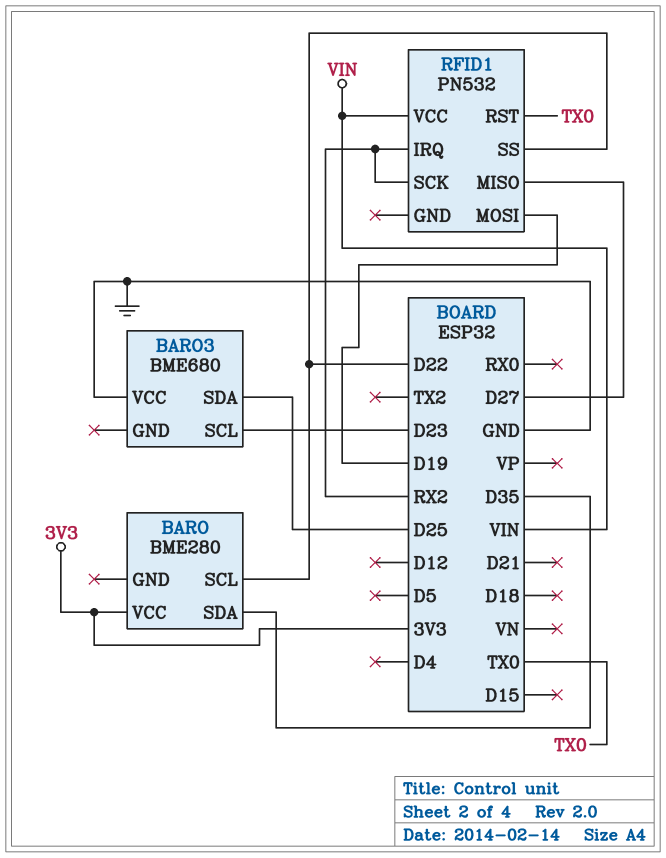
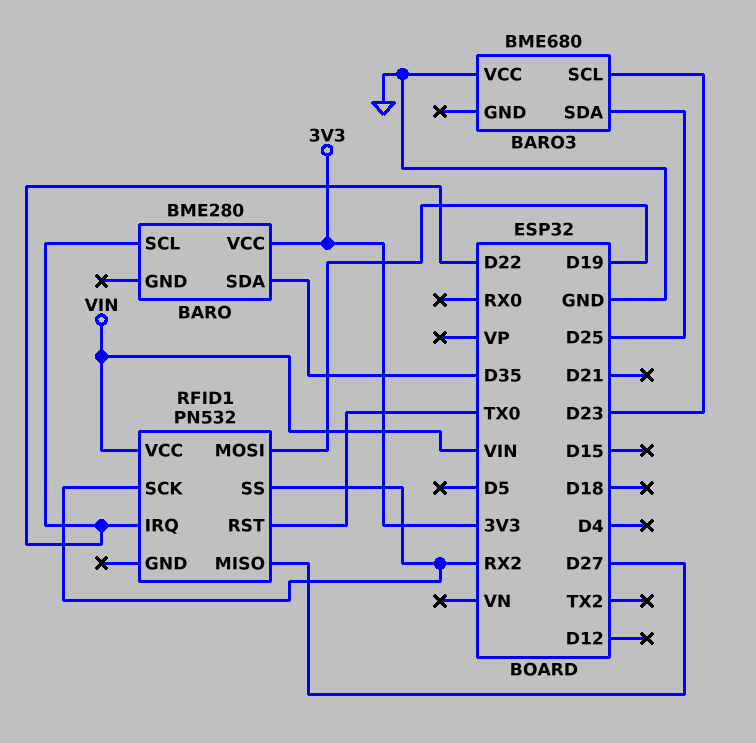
RFID1 pin IRQ: RX2 -> D22
RFID1 pin SS: D22 -> RX2

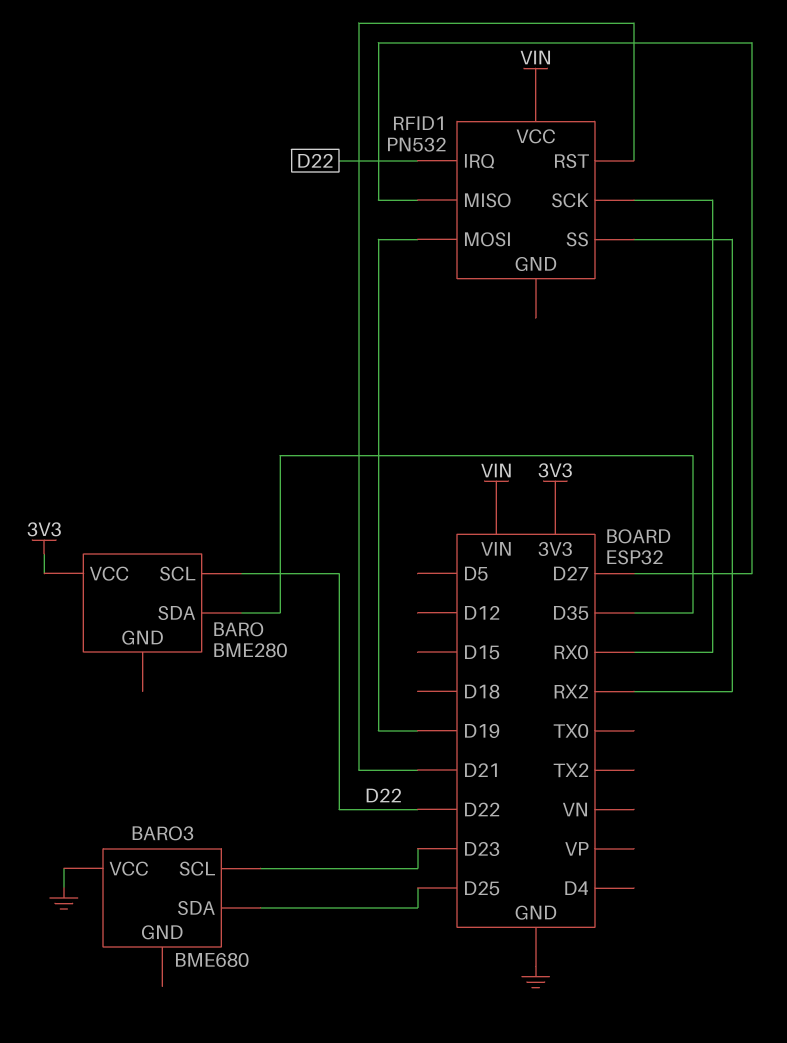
RFID1 pin RST: TX0 -> D21
RFID1 pin SCK: RX2 -> RX0

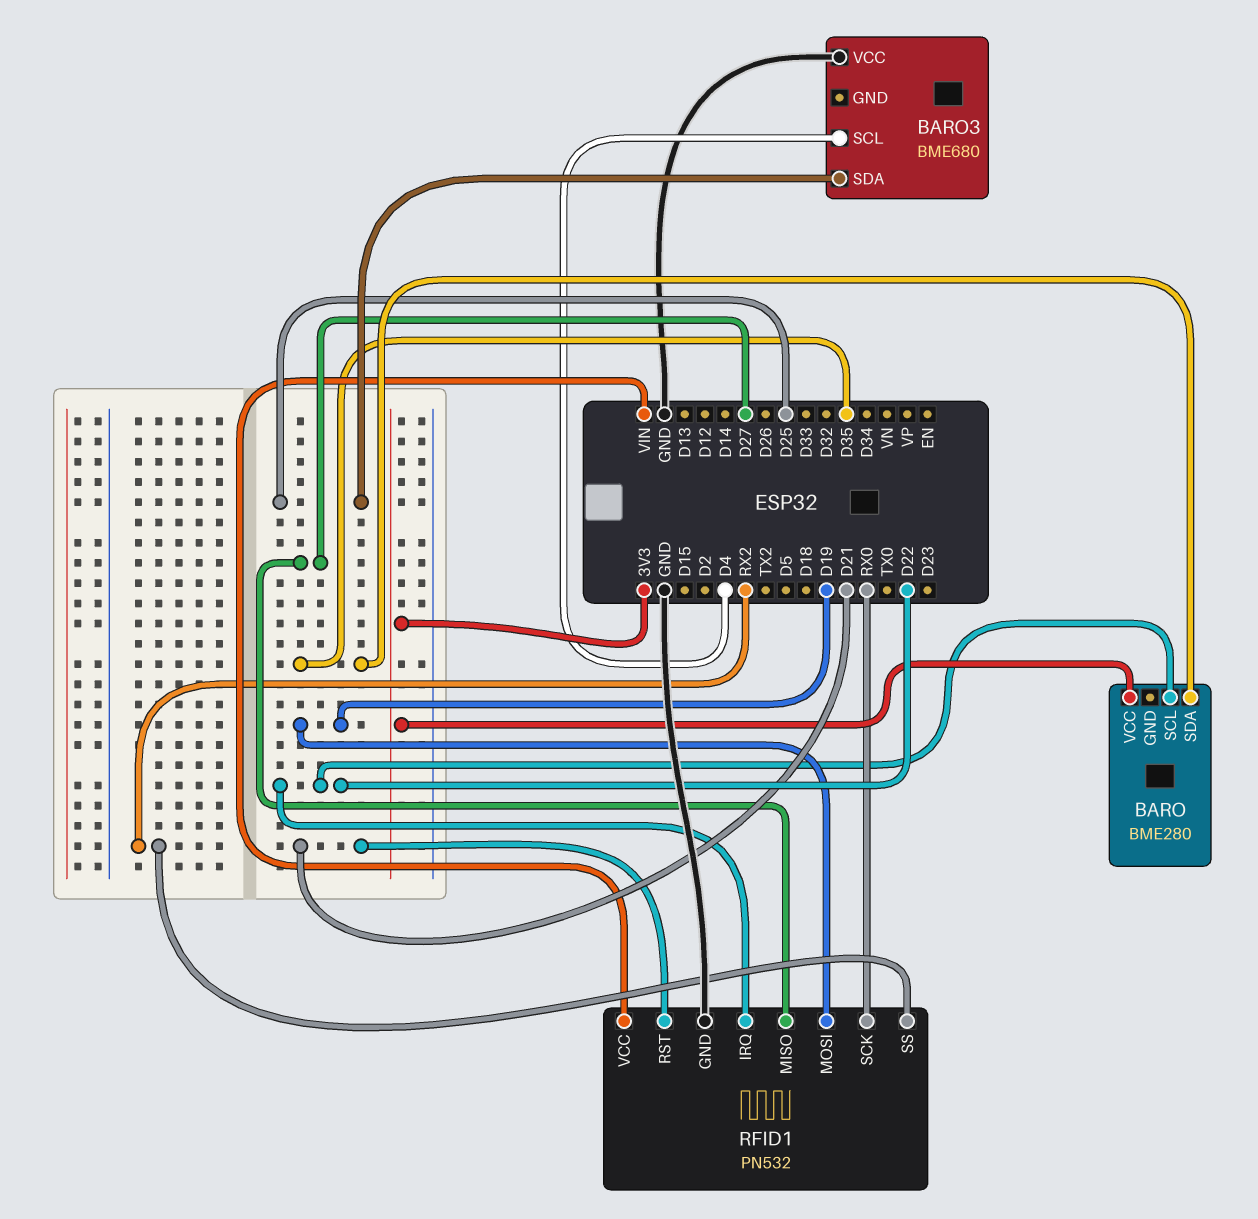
BARO3 pin SCL: D23 -> D4
RFID1 pin GND: none -> GND

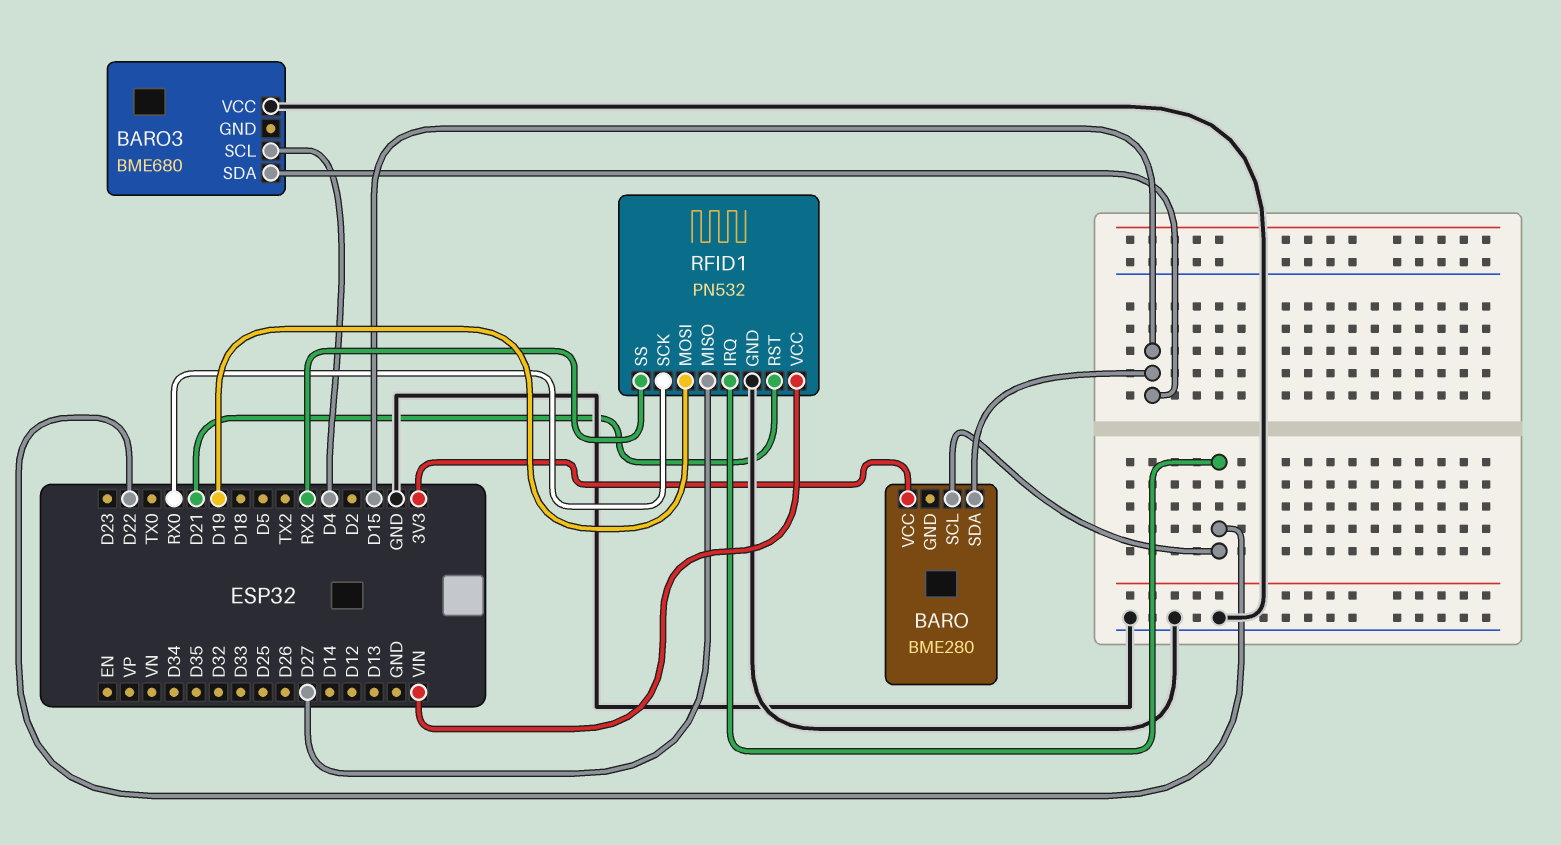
BARO pin SDA: D35 -> D15
BARO3 pin SDA: D25 -> D15

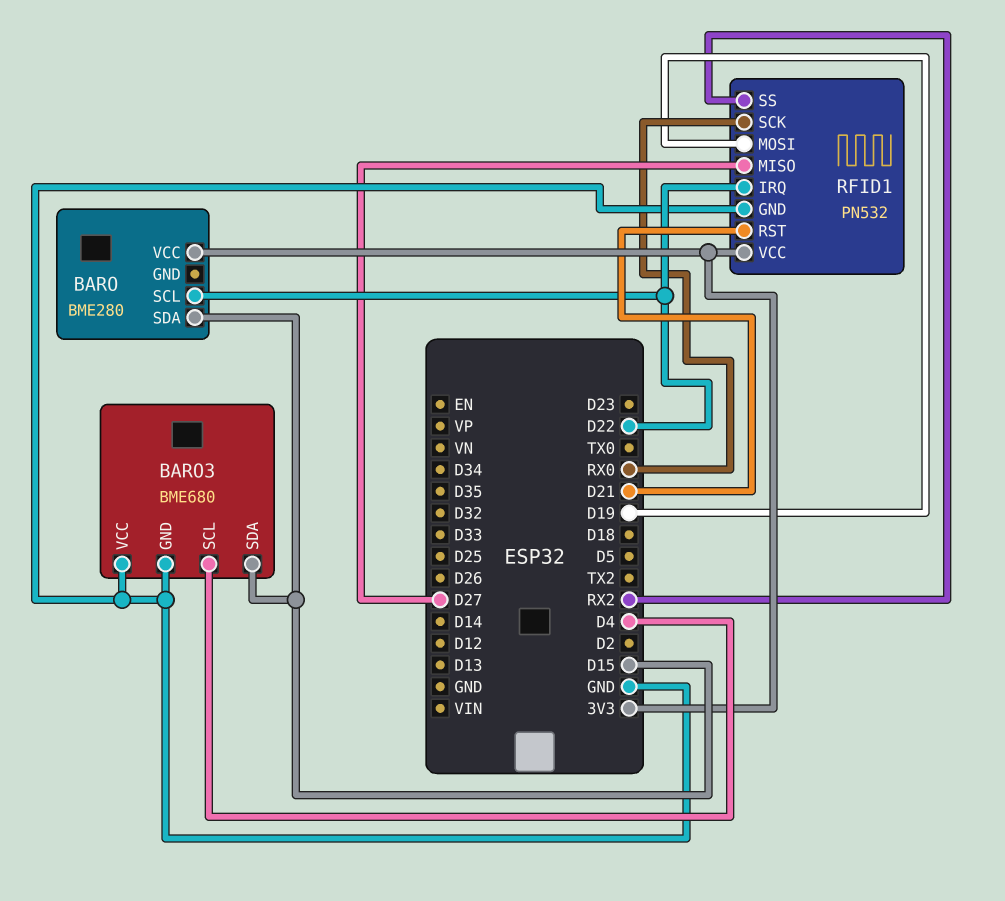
BARO3 pin GND: none -> GND
RFID1 pin VCC: VIN -> 3V3

